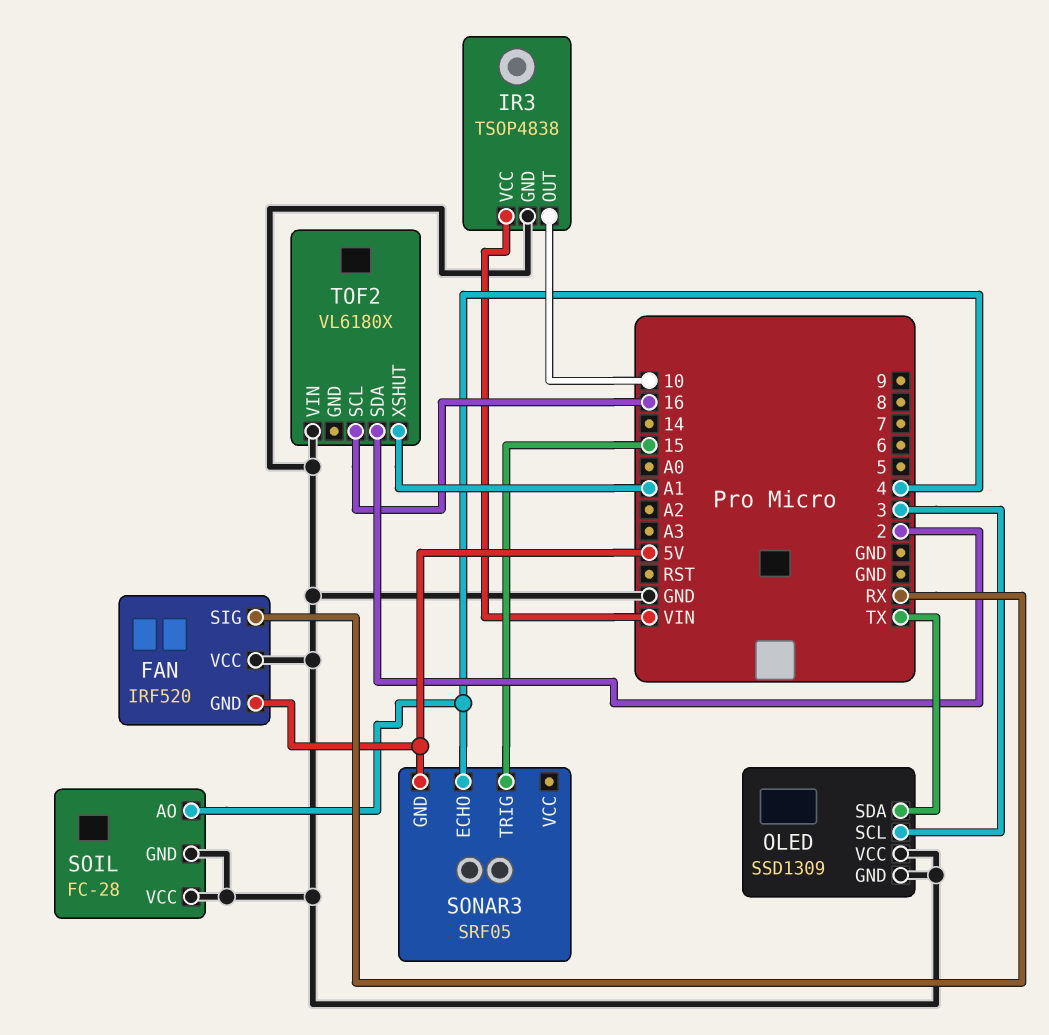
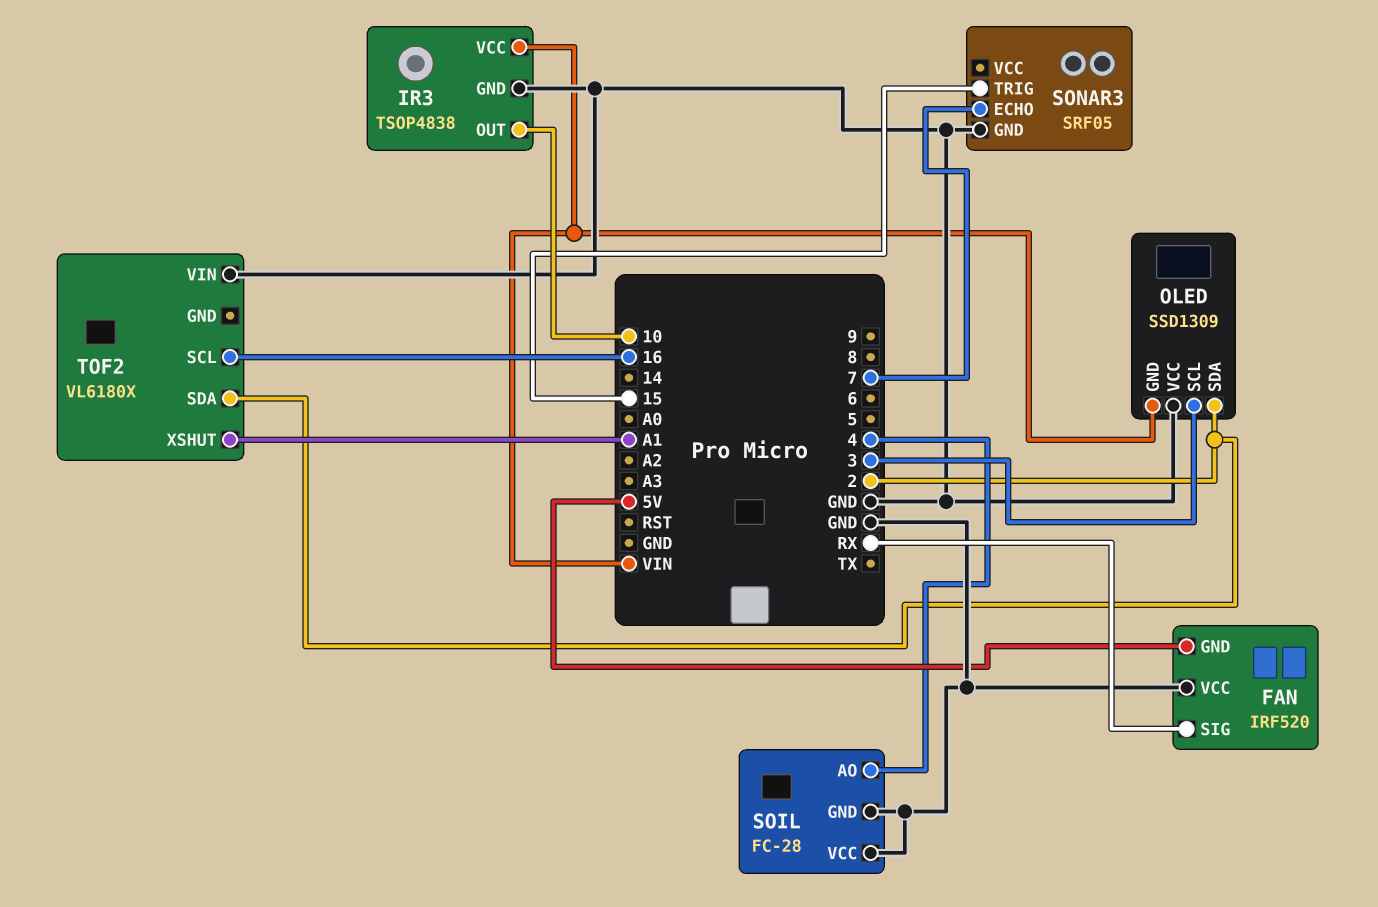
OLED pin GND: GND -> VIN
OLED pin SDA: TX -> 2
SONAR3 pin ECHO: 4 -> 7
SONAR3 pin GND: 5V -> GND

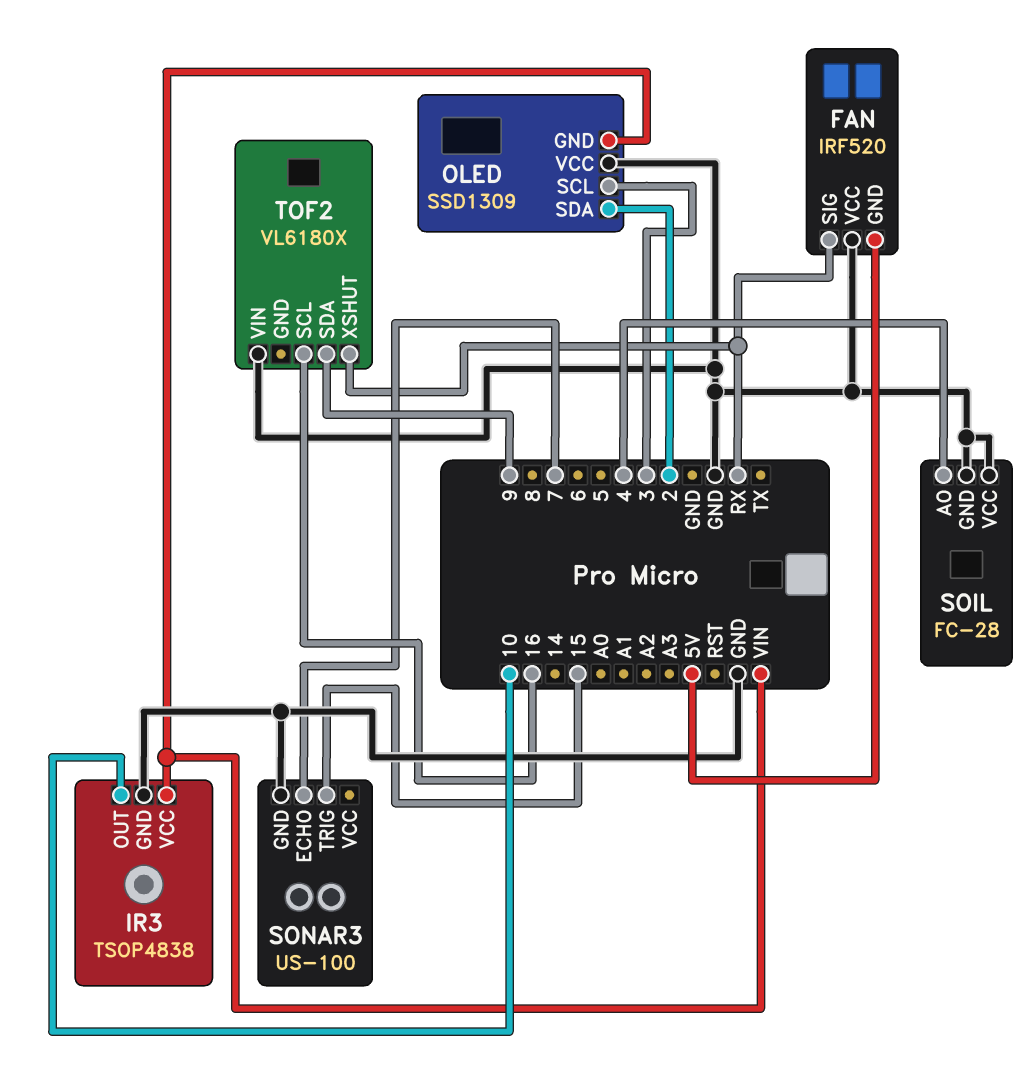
SONAR3: SRF05 -> US-100
TOF2 pin SDA: 2 -> 9
TOF2 pin XSHUT: A1 -> RX

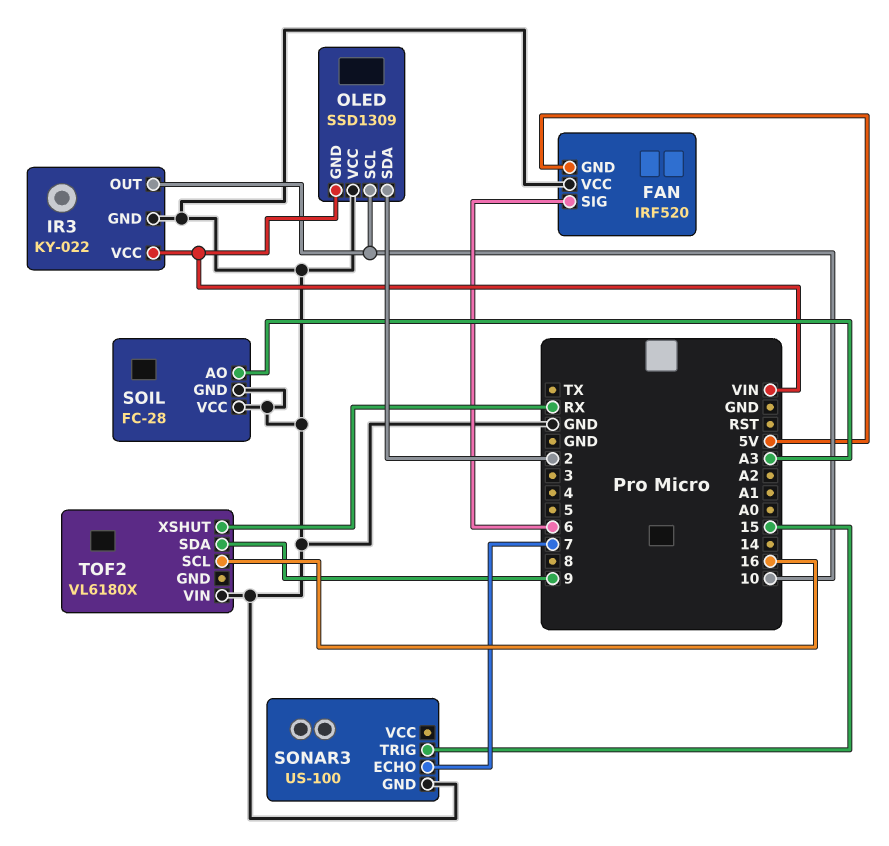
FAN pin SIG: RX -> 6
IR3: TSOP4838 -> KY-022
OLED pin SCL: 3 -> 10
SOIL pin AO: 4 -> A3

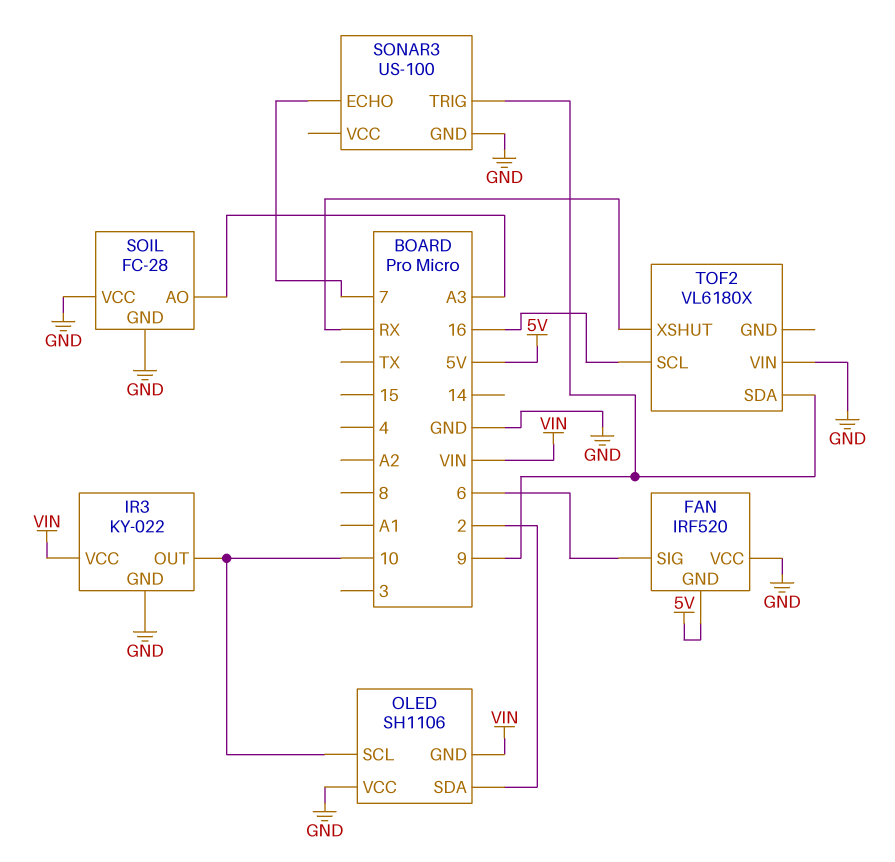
OLED: SSD1309 -> SH1106
SONAR3 pin TRIG: 15 -> 9

